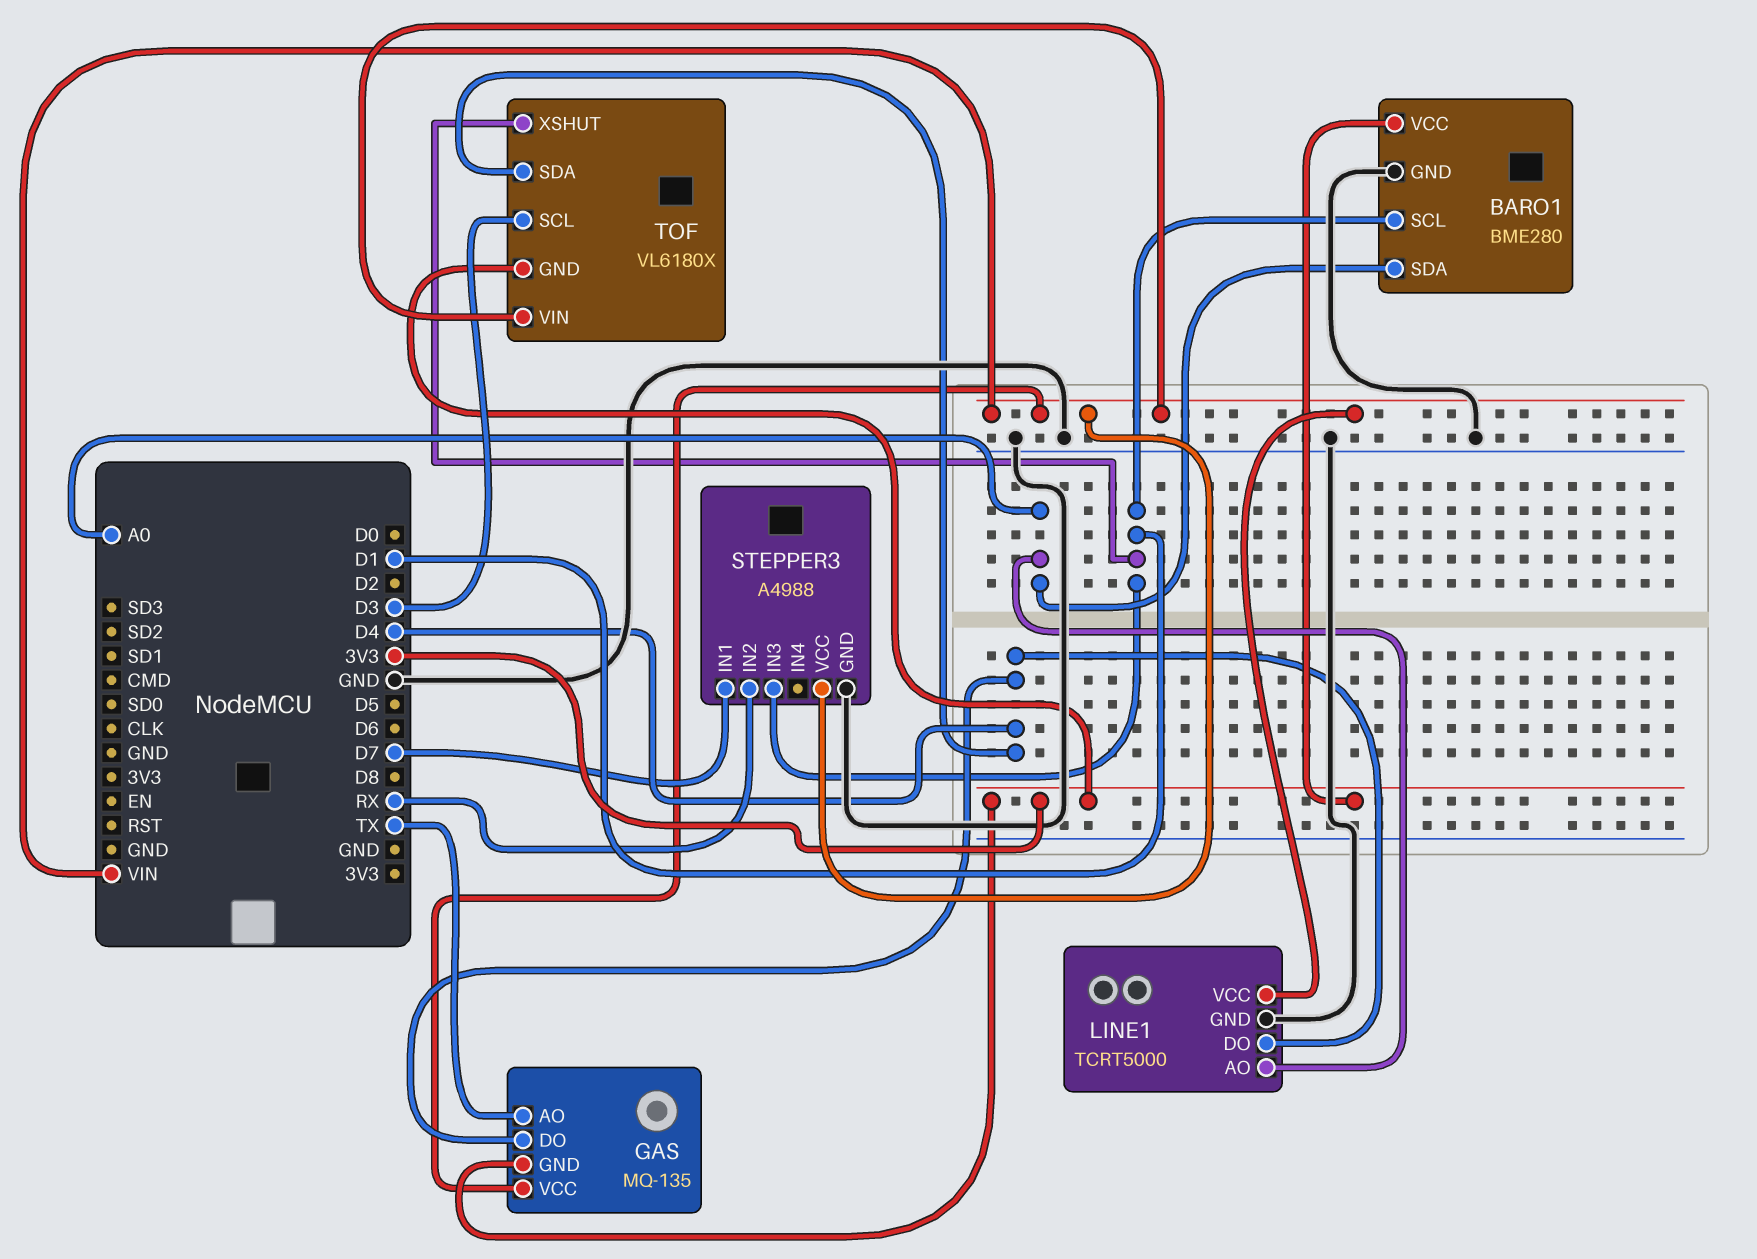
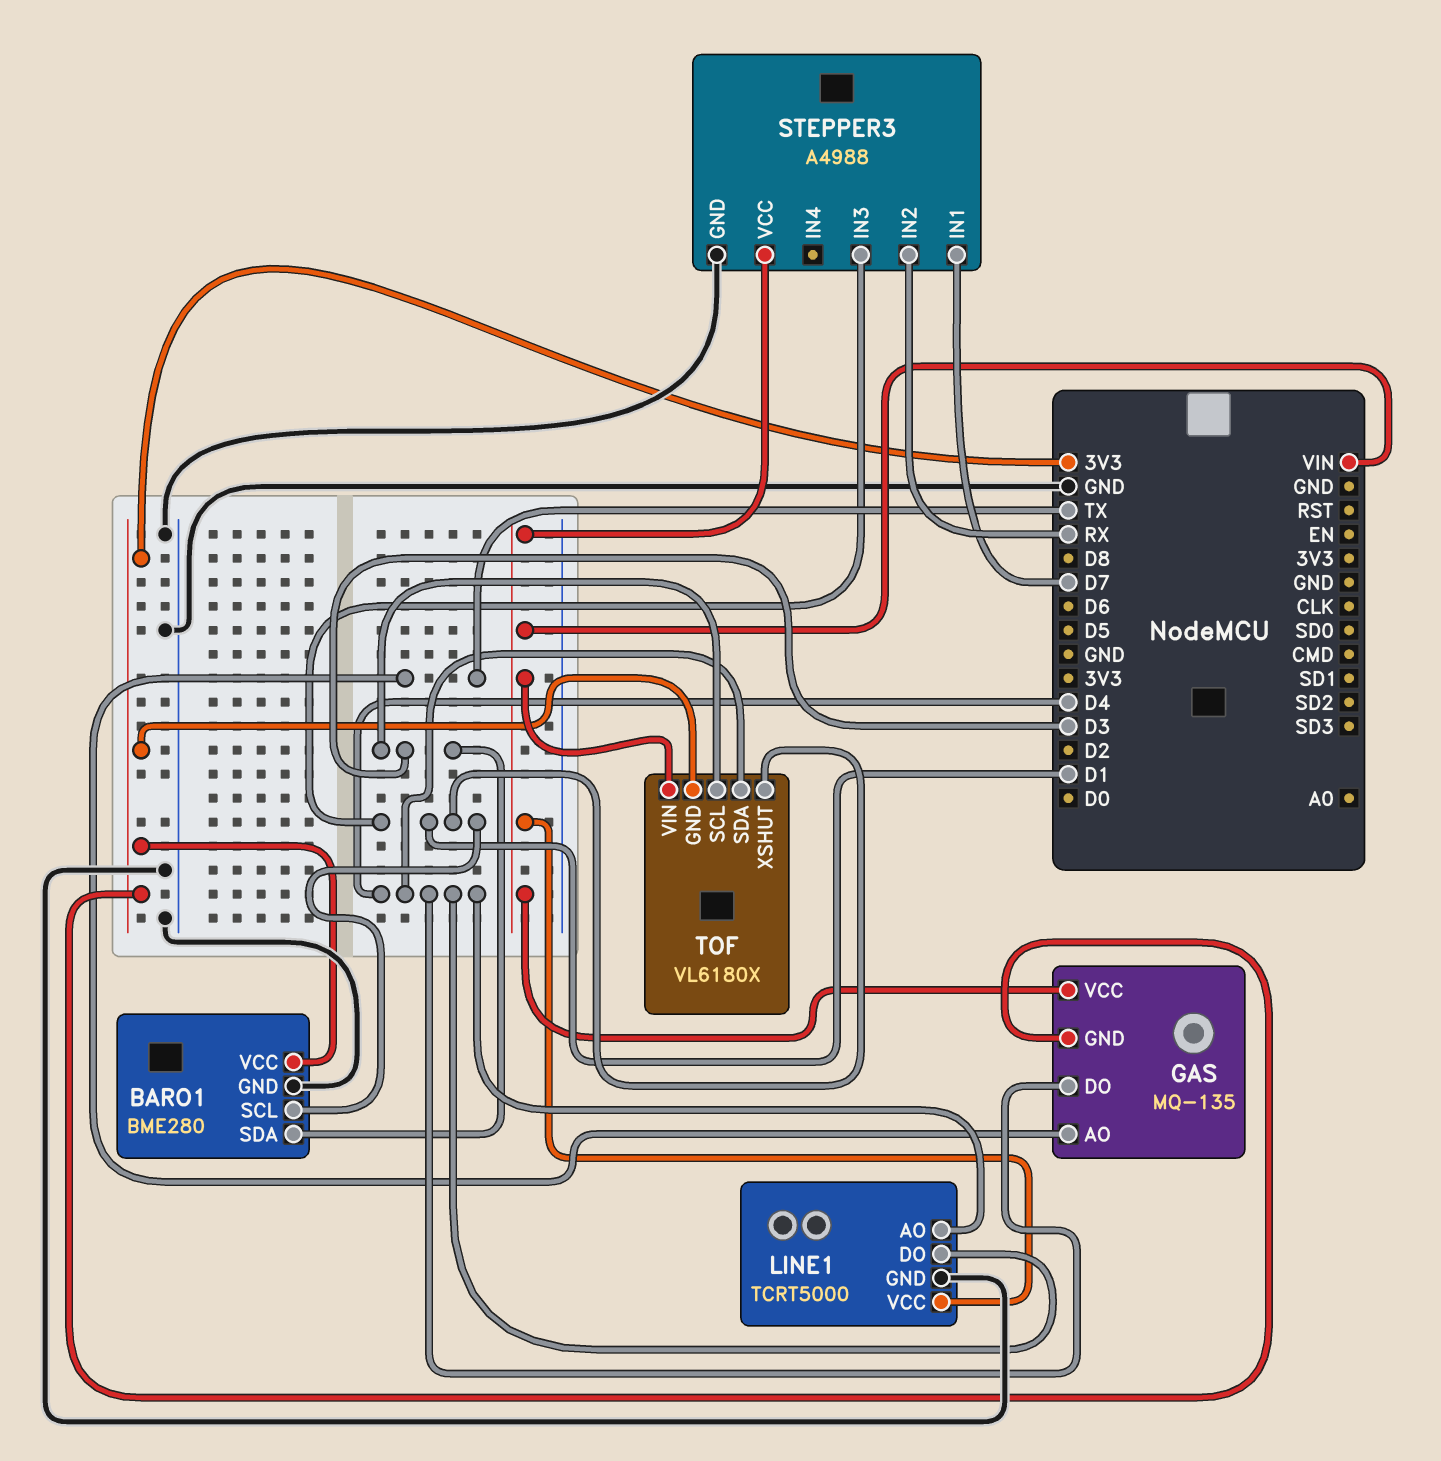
BARO1 pin SDA: A0 -> D3
LINE1 pin AO: A0 -> D4

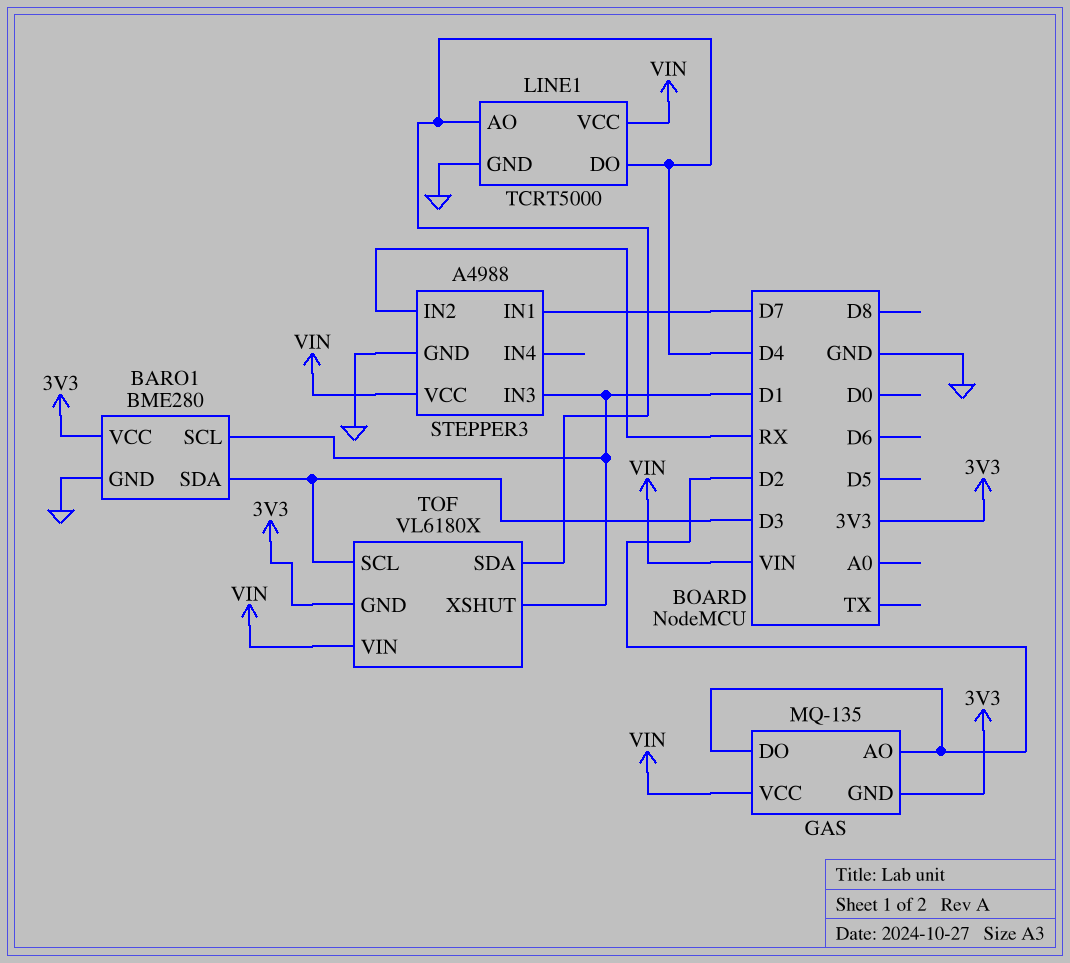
GAS pin AO: TX -> D2
GAS pin DO: D4 -> D2

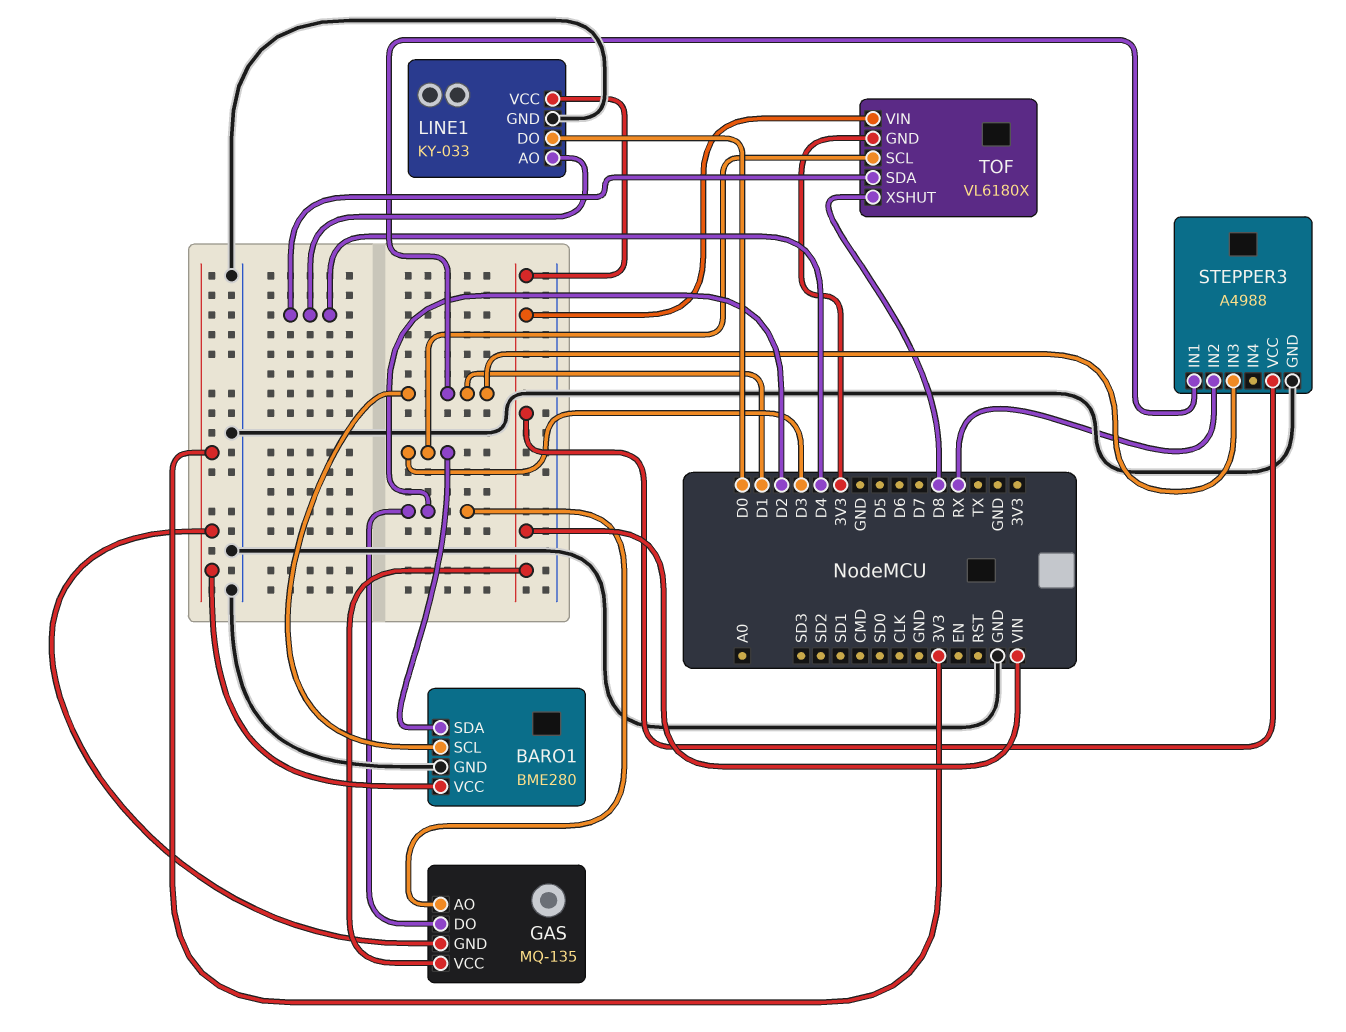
LINE1: TCRT5000 -> KY-033
LINE1 pin DO: D4 -> D0
STEPPER3 pin IN1: D7 -> D1
TOF pin XSHUT: D1 -> D8

